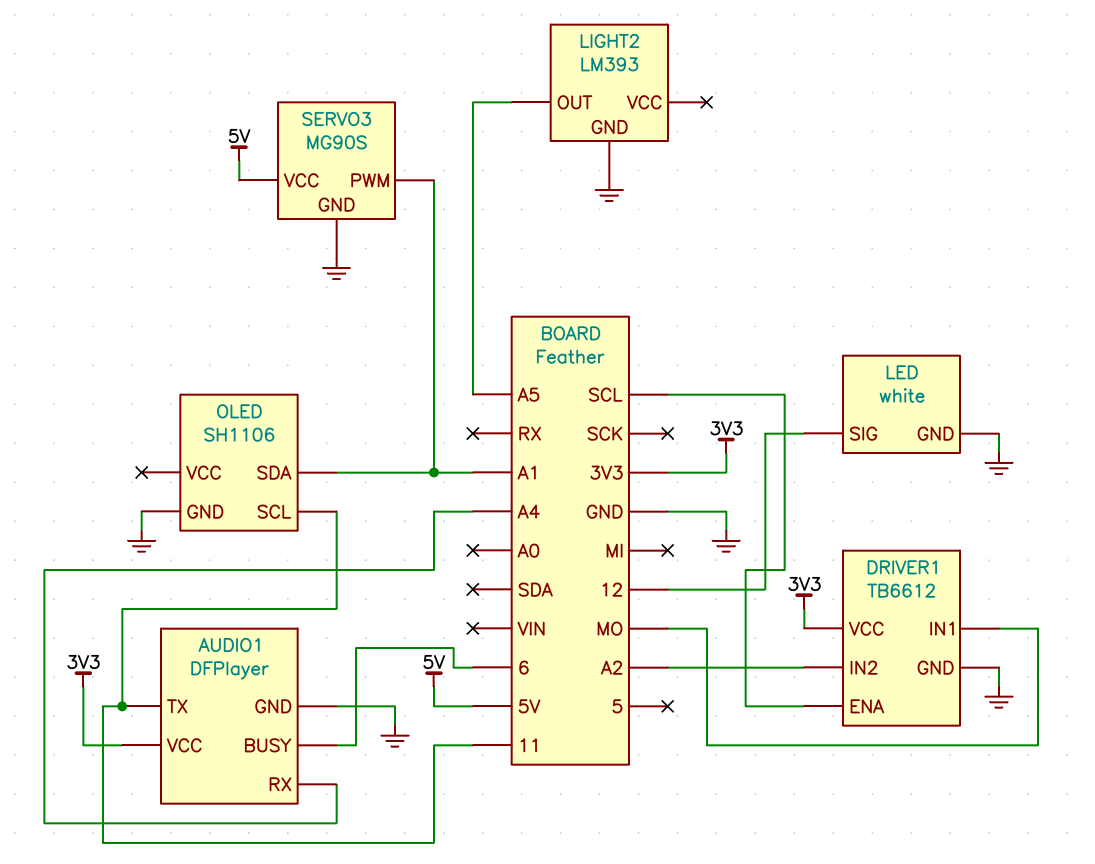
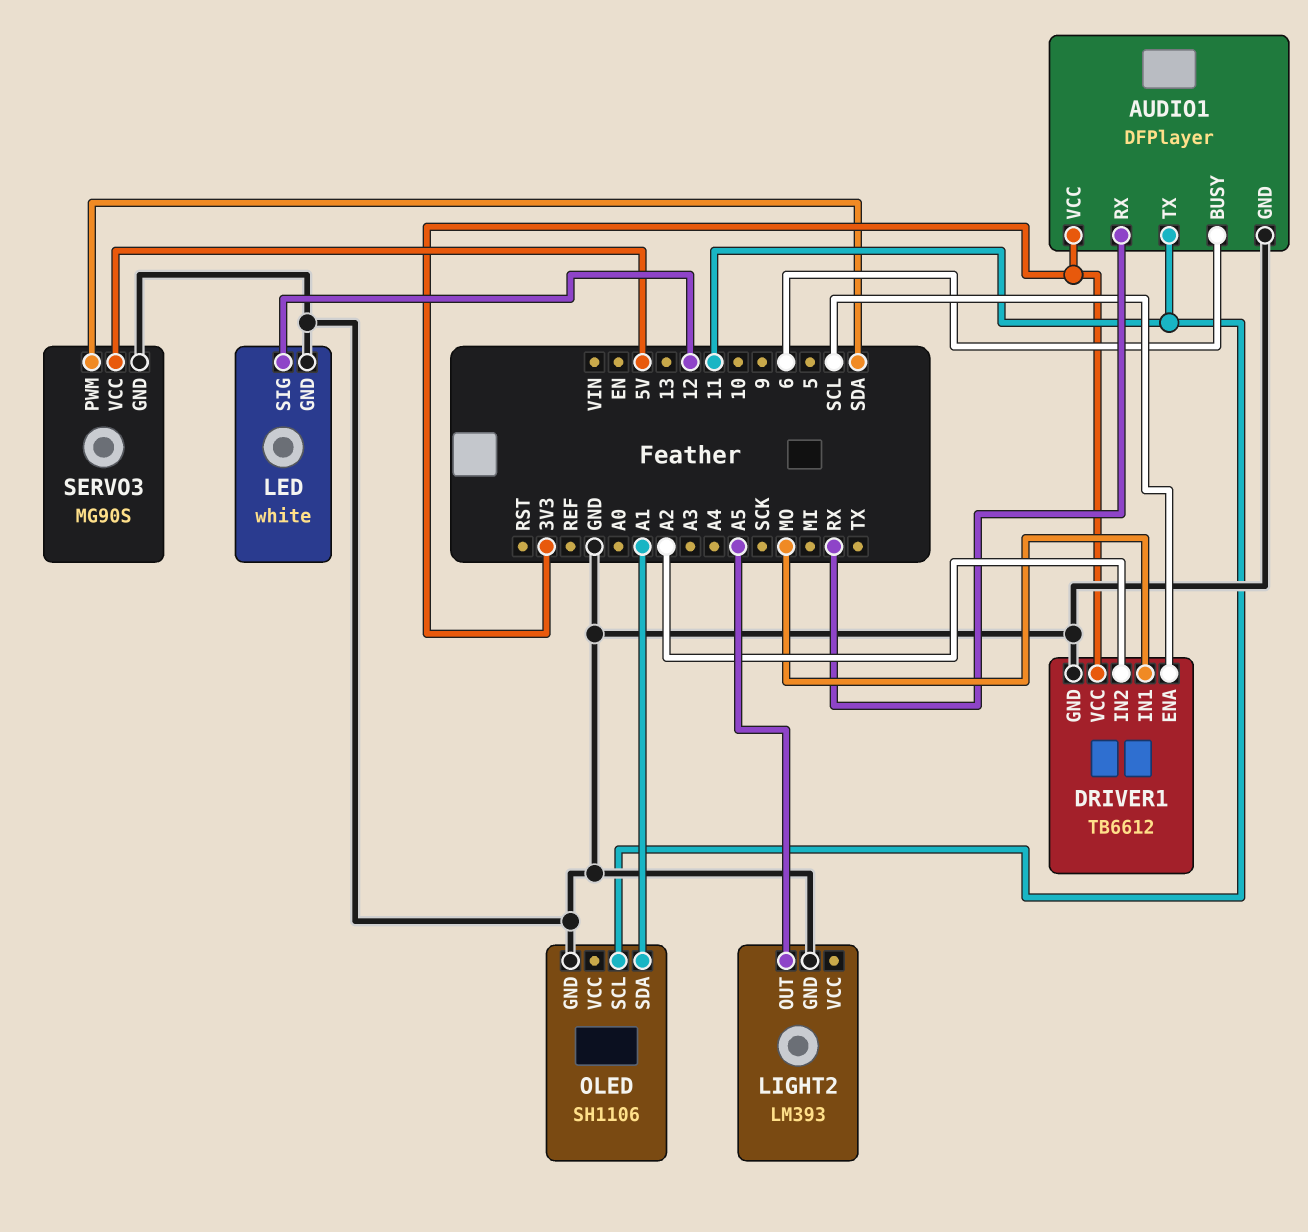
AUDIO1 pin RX: A4 -> RX
SERVO3 pin PWM: A1 -> SDA

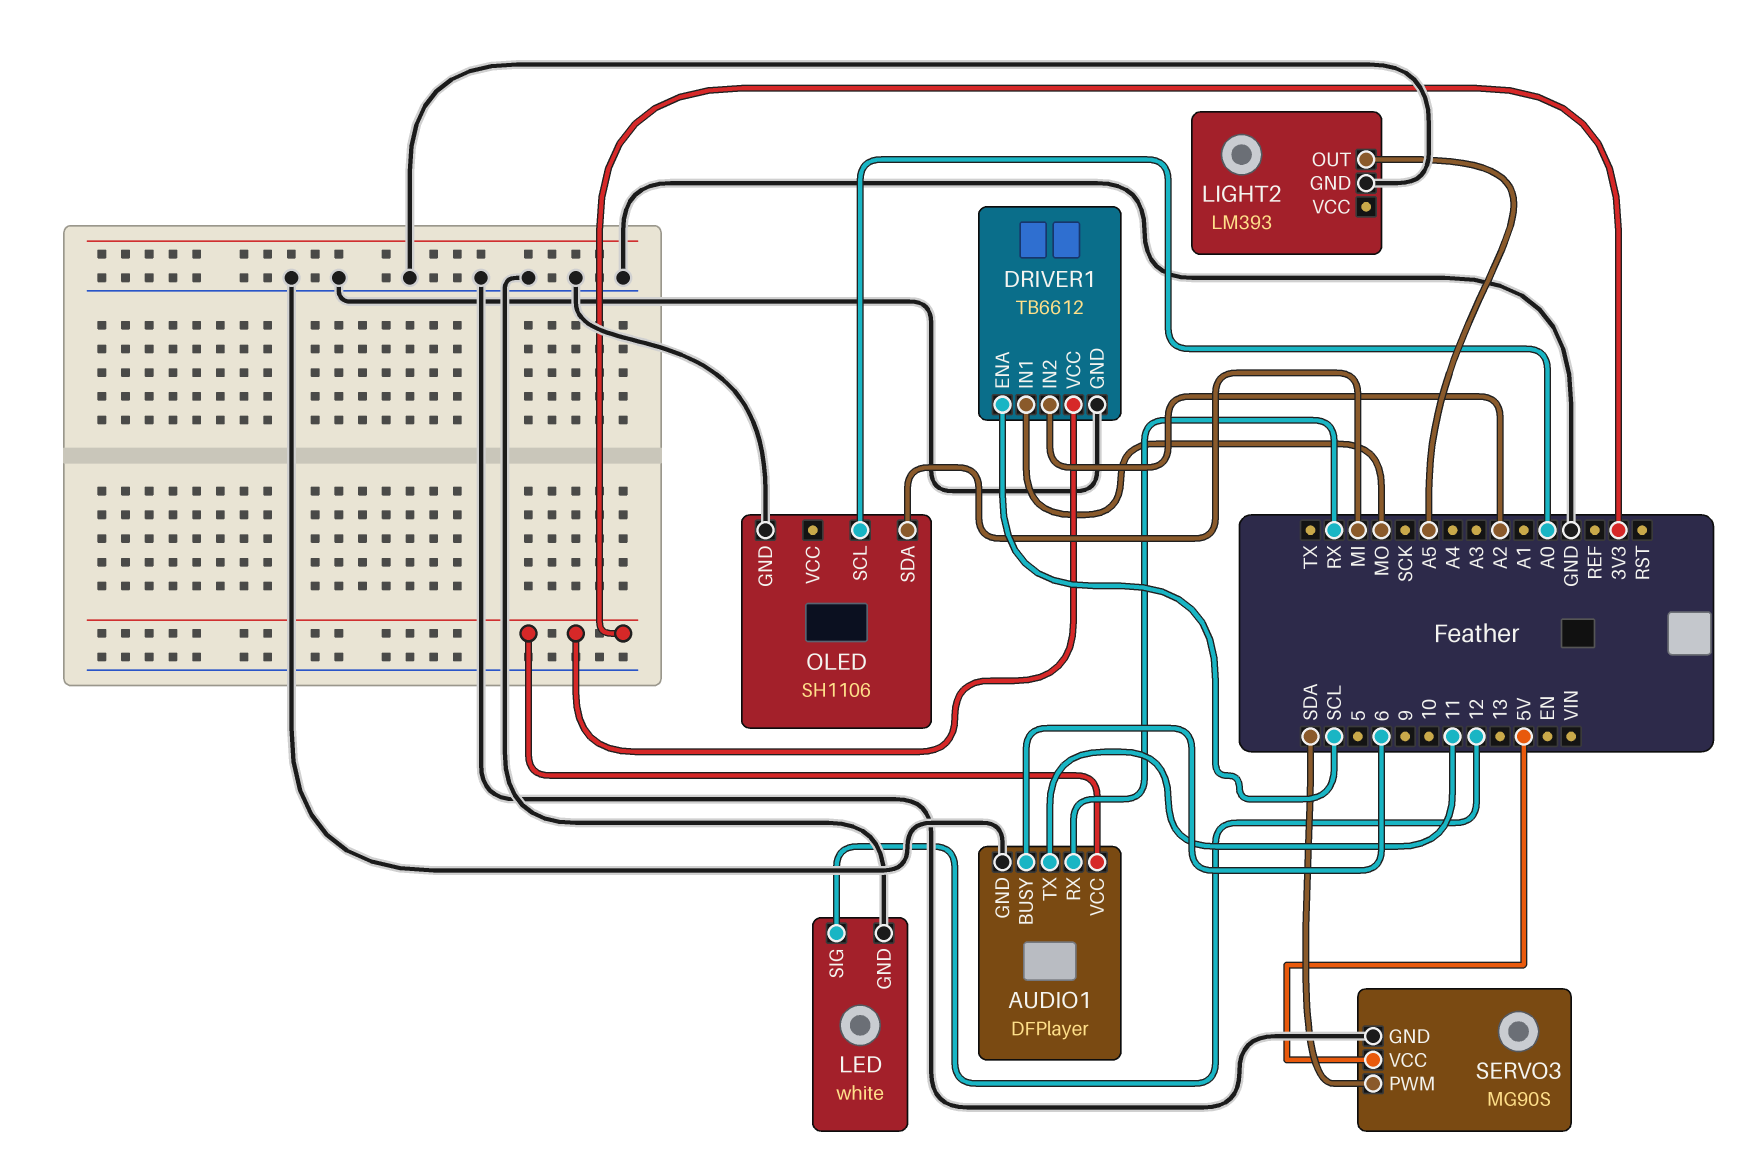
OLED pin SCL: 11 -> A0
OLED pin SDA: A1 -> MI

